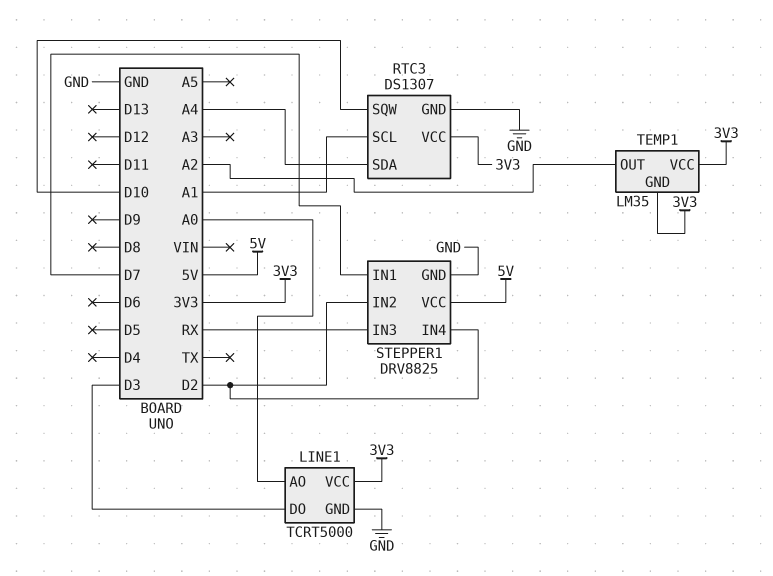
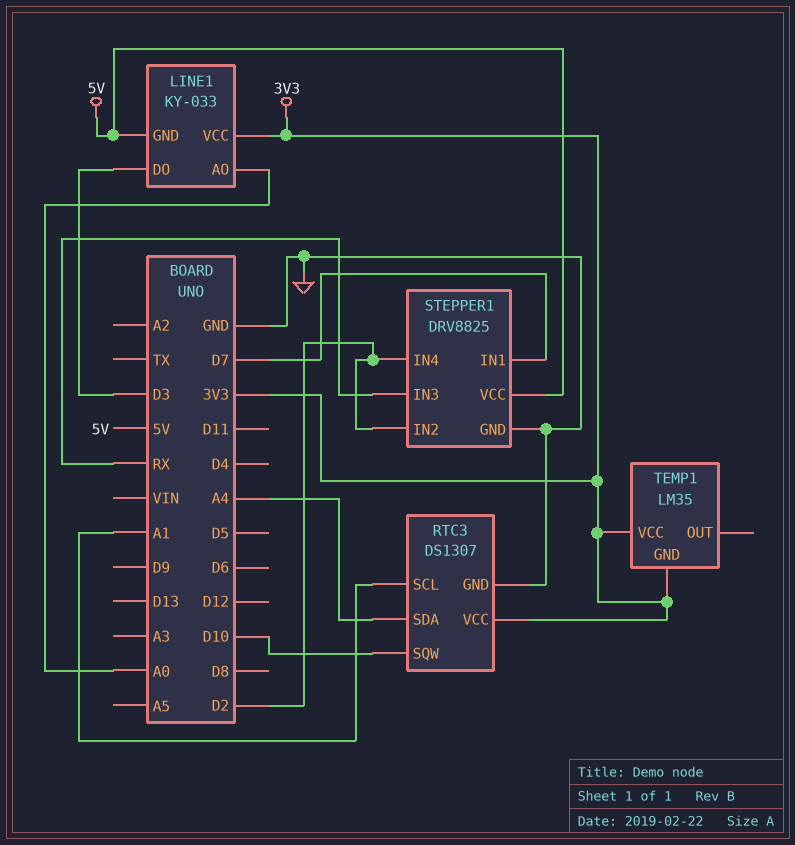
LINE1: TCRT5000 -> KY-033
LINE1 pin GND: GND -> 5V
TEMP1 pin OUT: A2 -> none

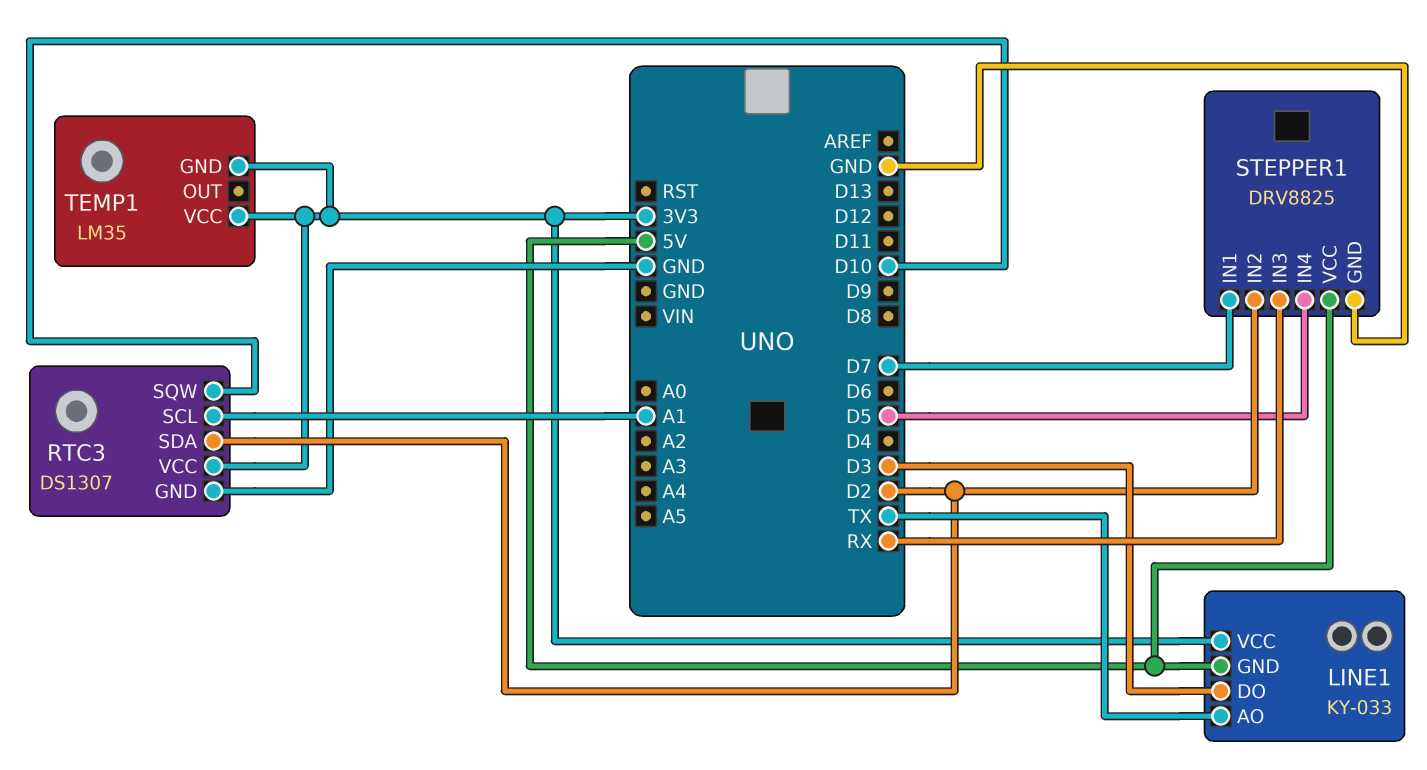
LINE1 pin AO: A0 -> TX
RTC3 pin SDA: A4 -> D2
STEPPER1 pin IN4: D2 -> D5

